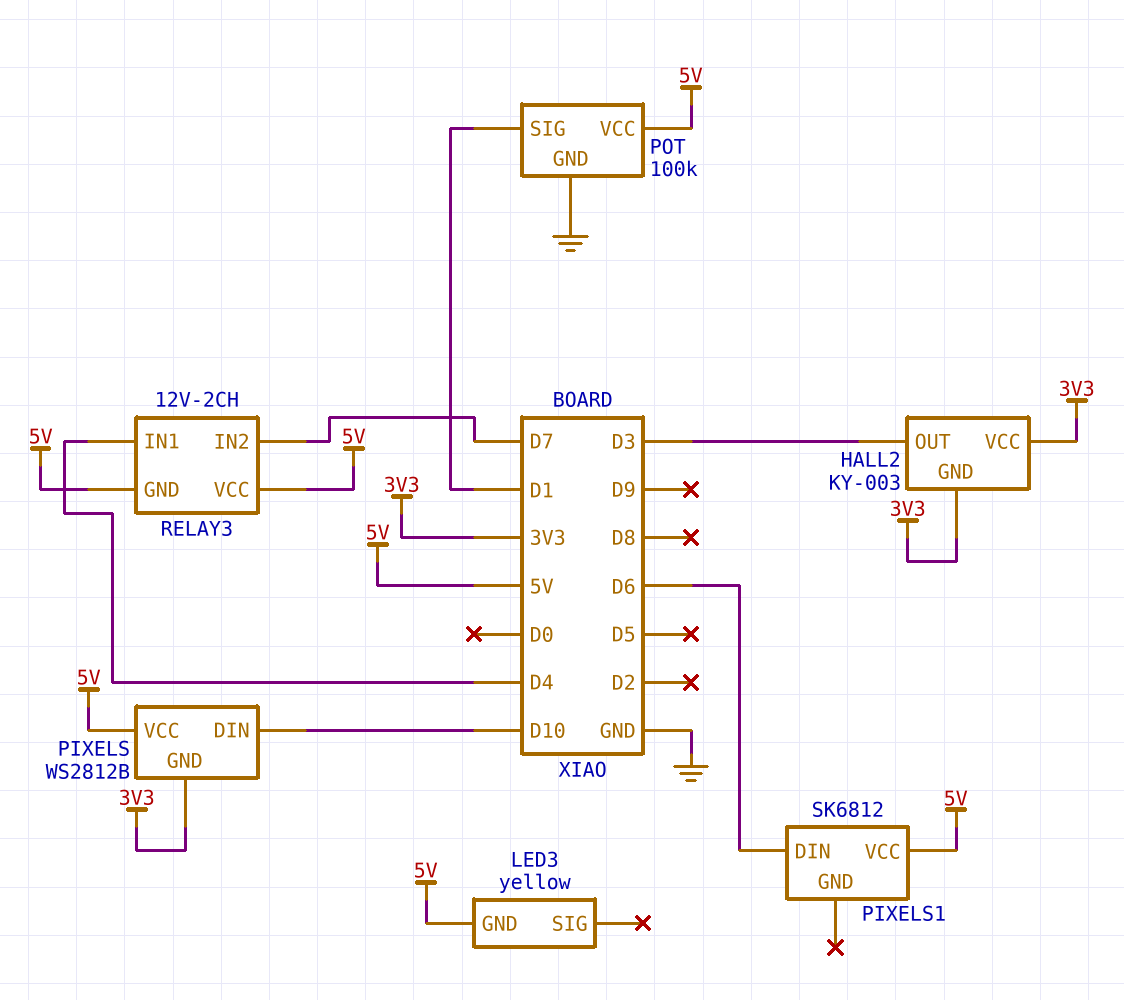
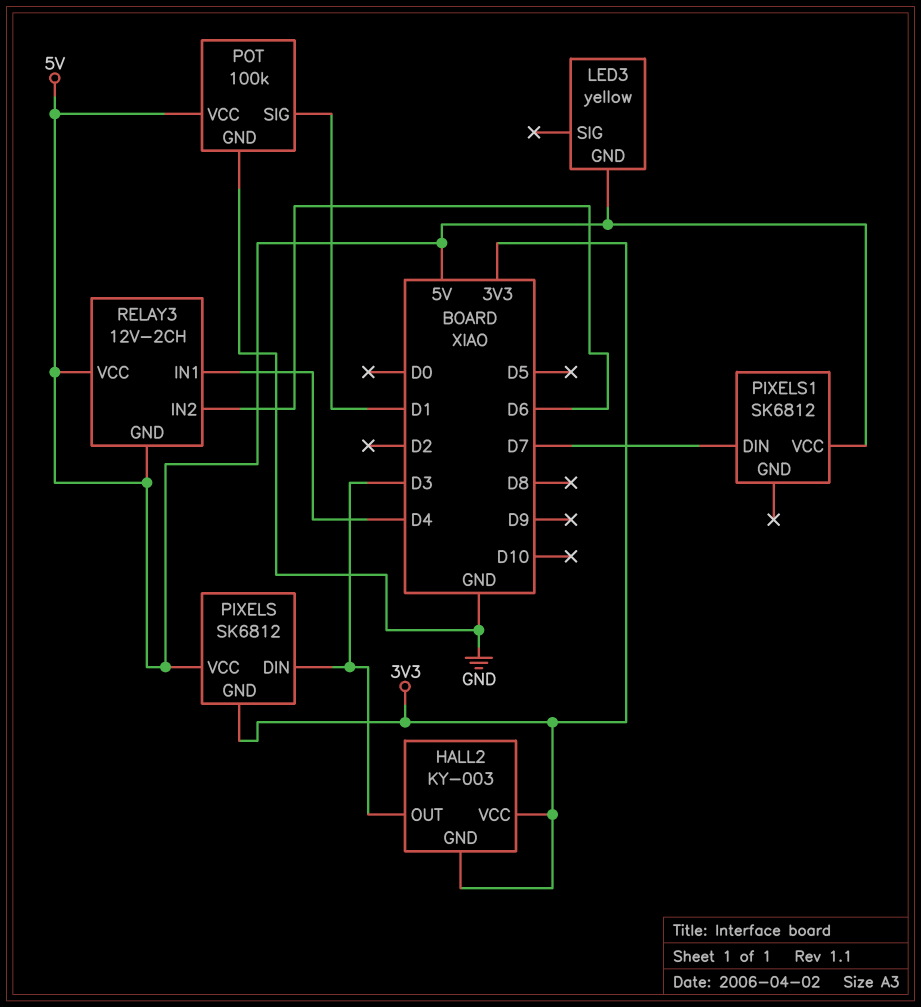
PIXELS: WS2812B -> SK6812
PIXELS pin DIN: D10 -> D3
PIXELS1 pin DIN: D6 -> D7
RELAY3 pin IN2: D7 -> D6

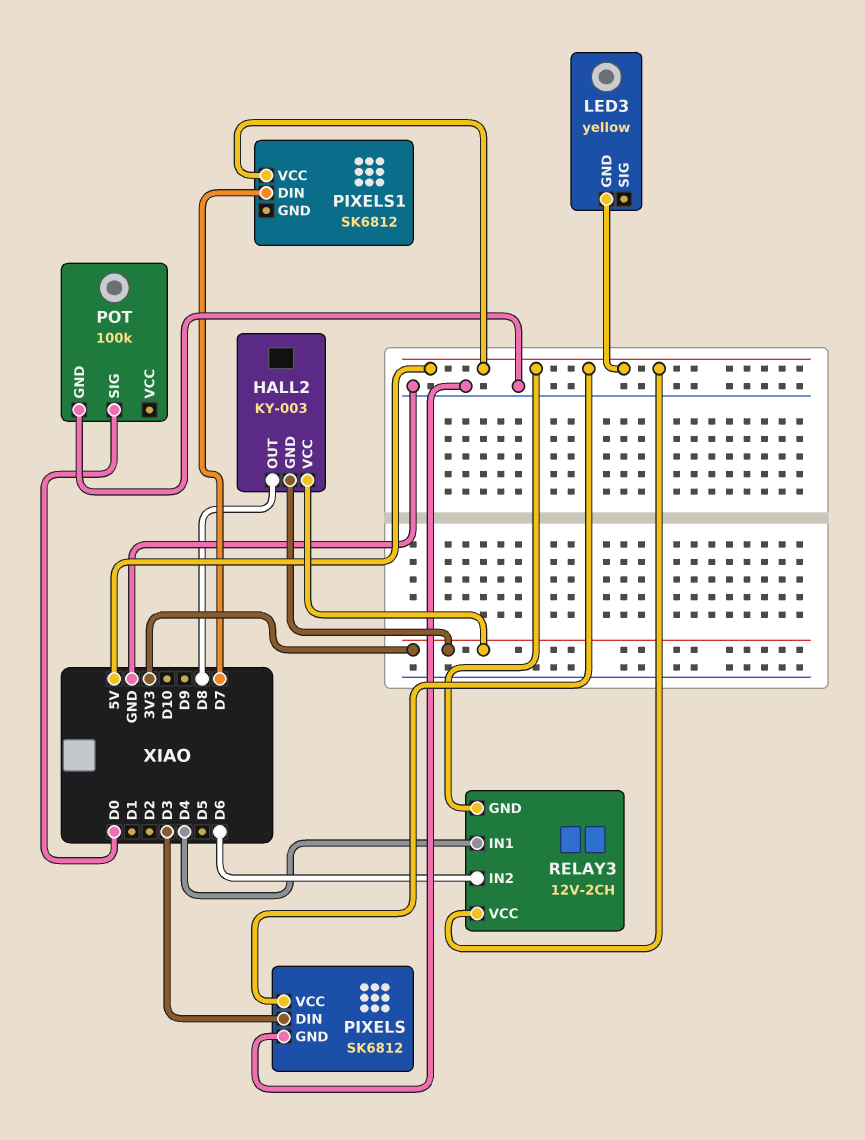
HALL2 pin OUT: D3 -> D8
PIXELS pin GND: 3V3 -> GND
POT pin SIG: D1 -> D0
POT pin VCC: 5V -> none

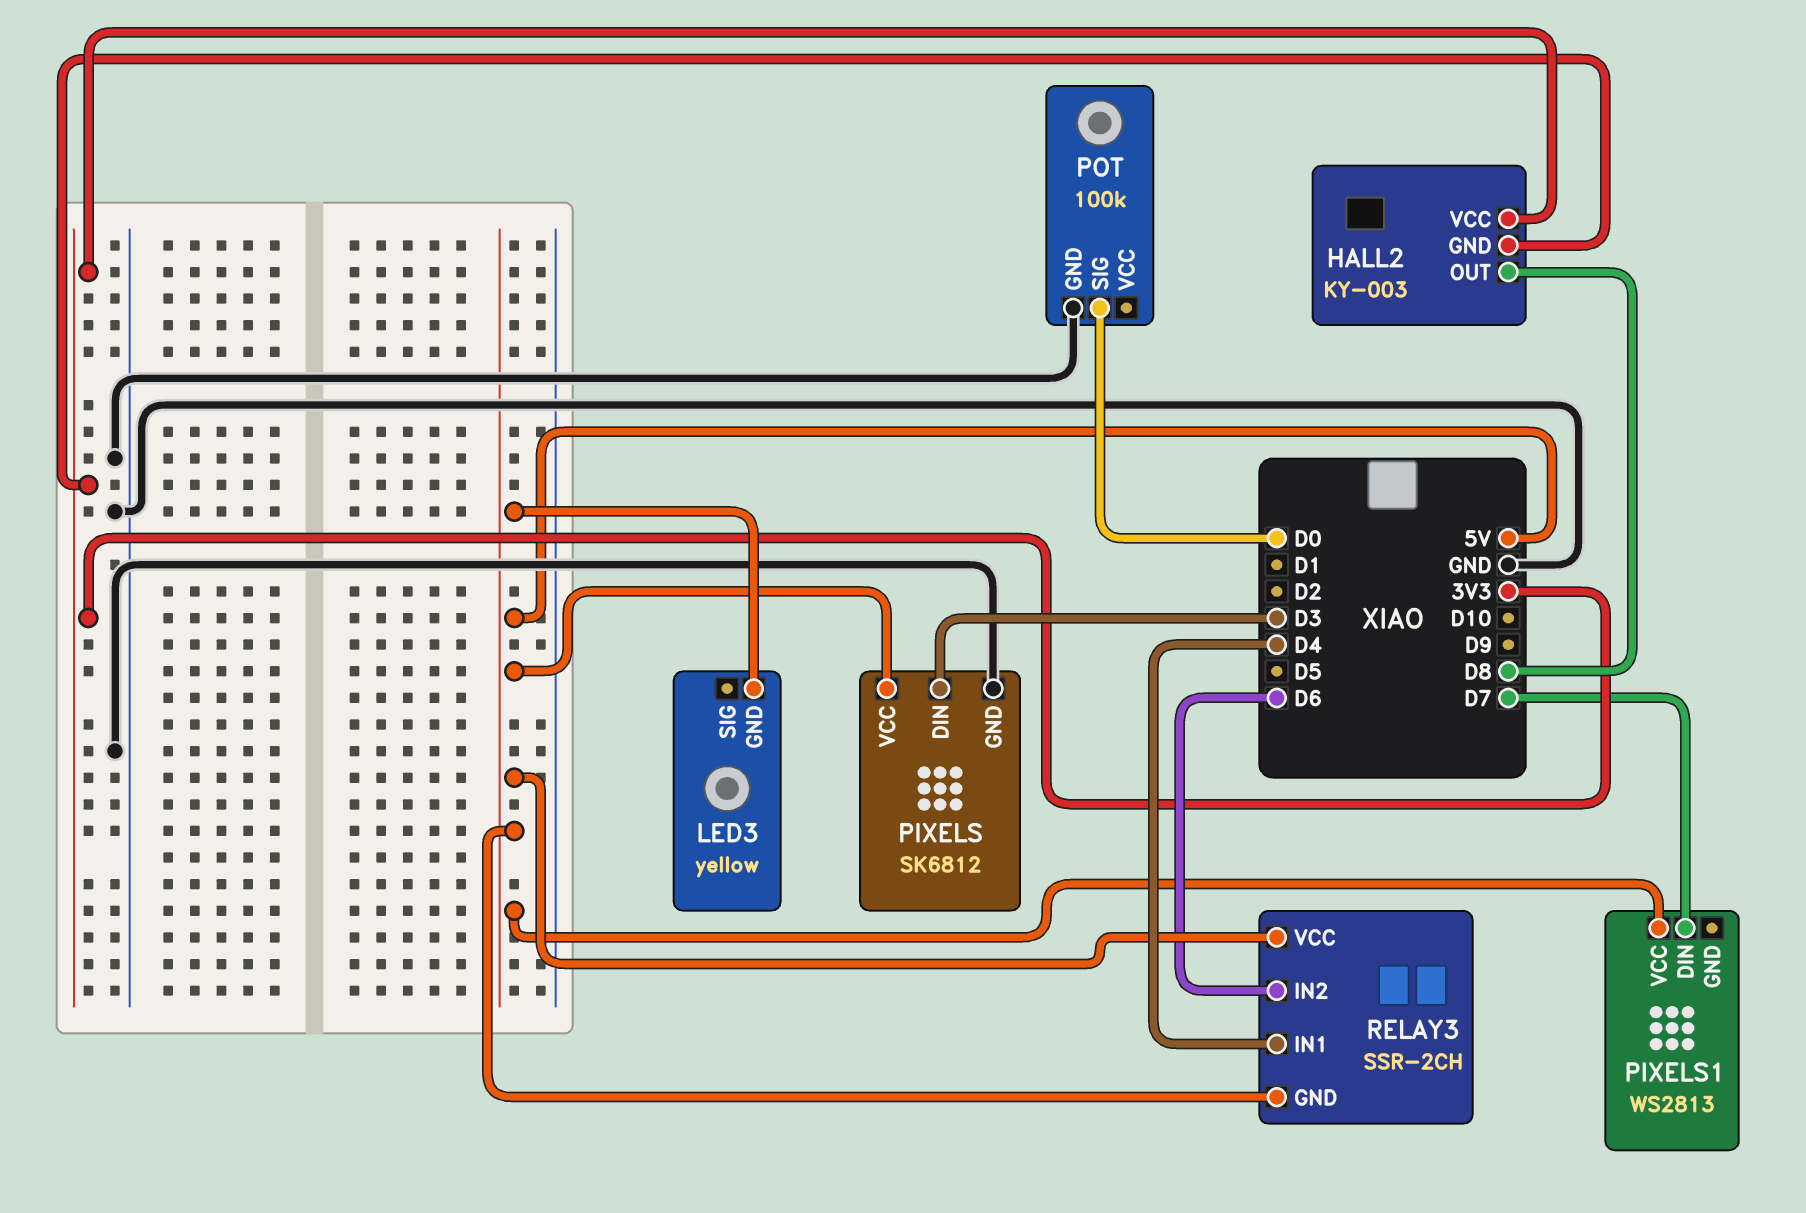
PIXELS1: SK6812 -> WS2813
RELAY3: 12V-2CH -> SSR-2CH

